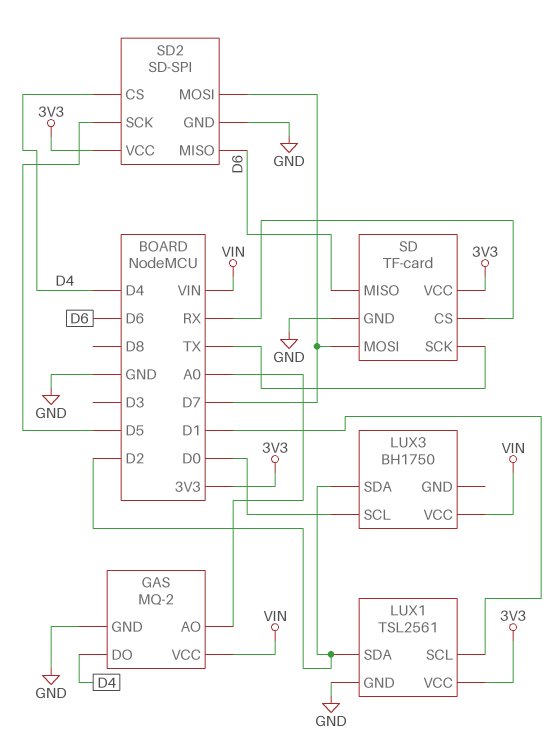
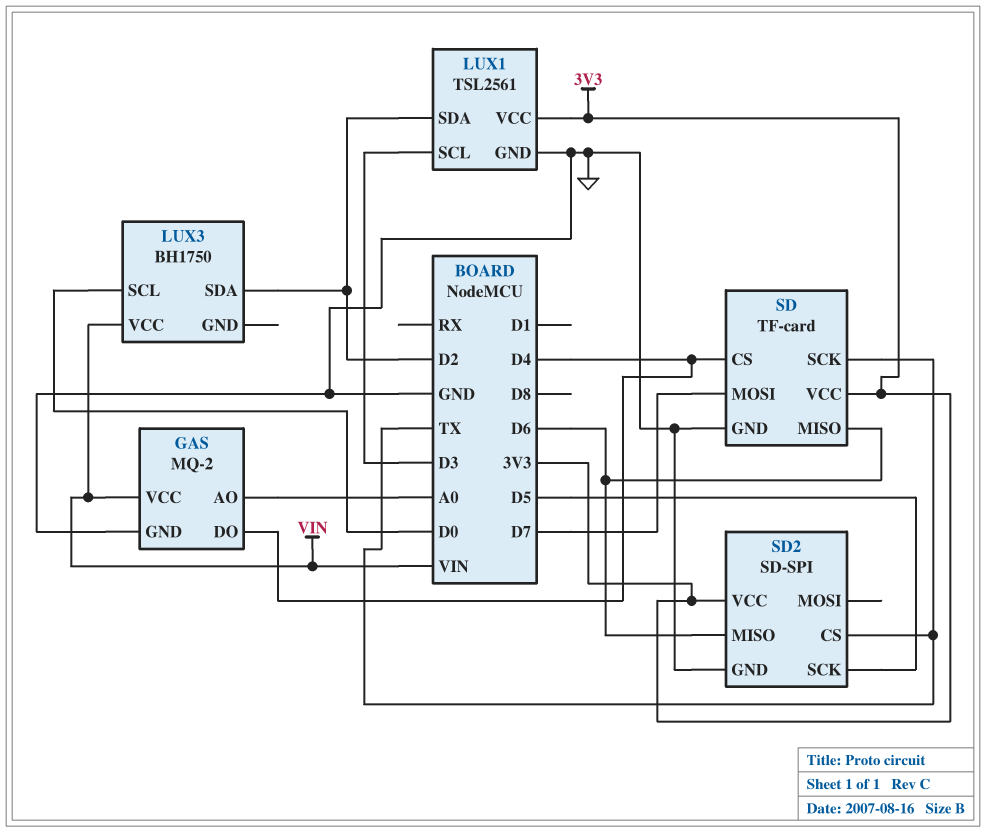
LUX1 pin SCL: D1 -> D3
SD pin CS: RX -> D4
SD2 pin CS: D4 -> TX
SD2 pin MOSI: D7 -> none

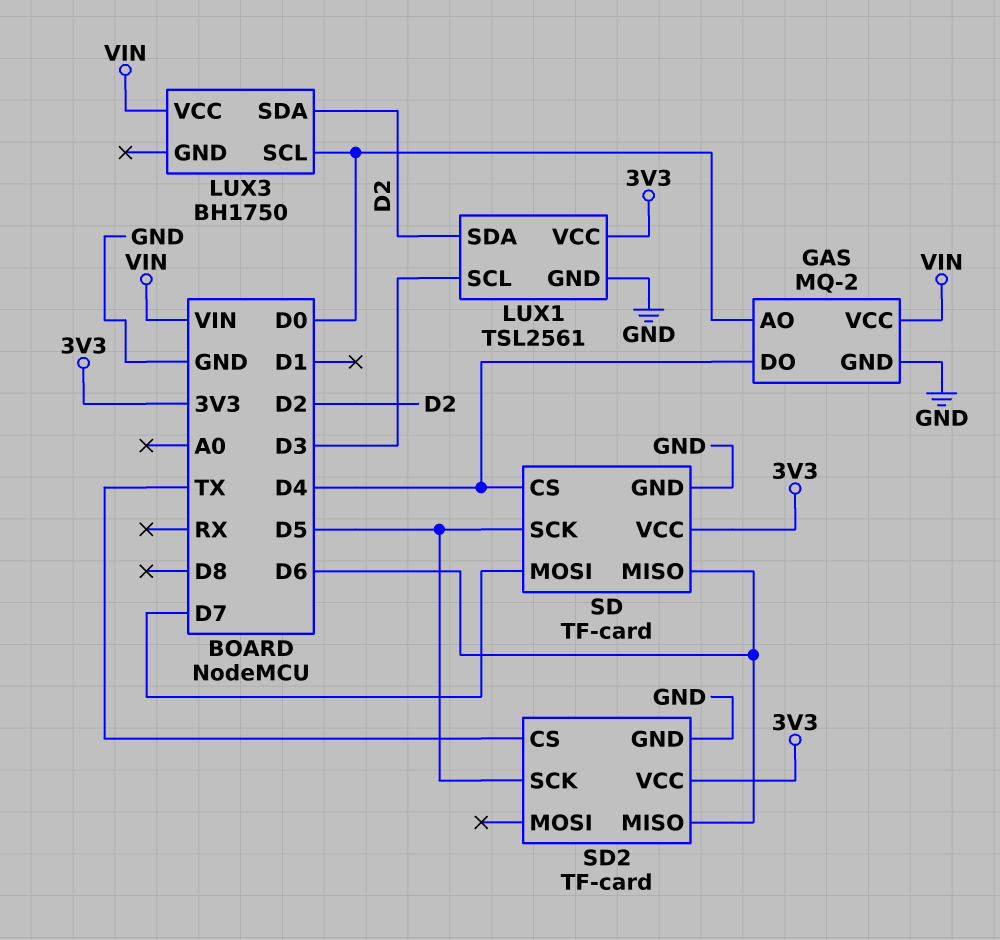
GAS pin AO: A0 -> D0
SD pin SCK: TX -> D5
SD2: SD-SPI -> TF-card

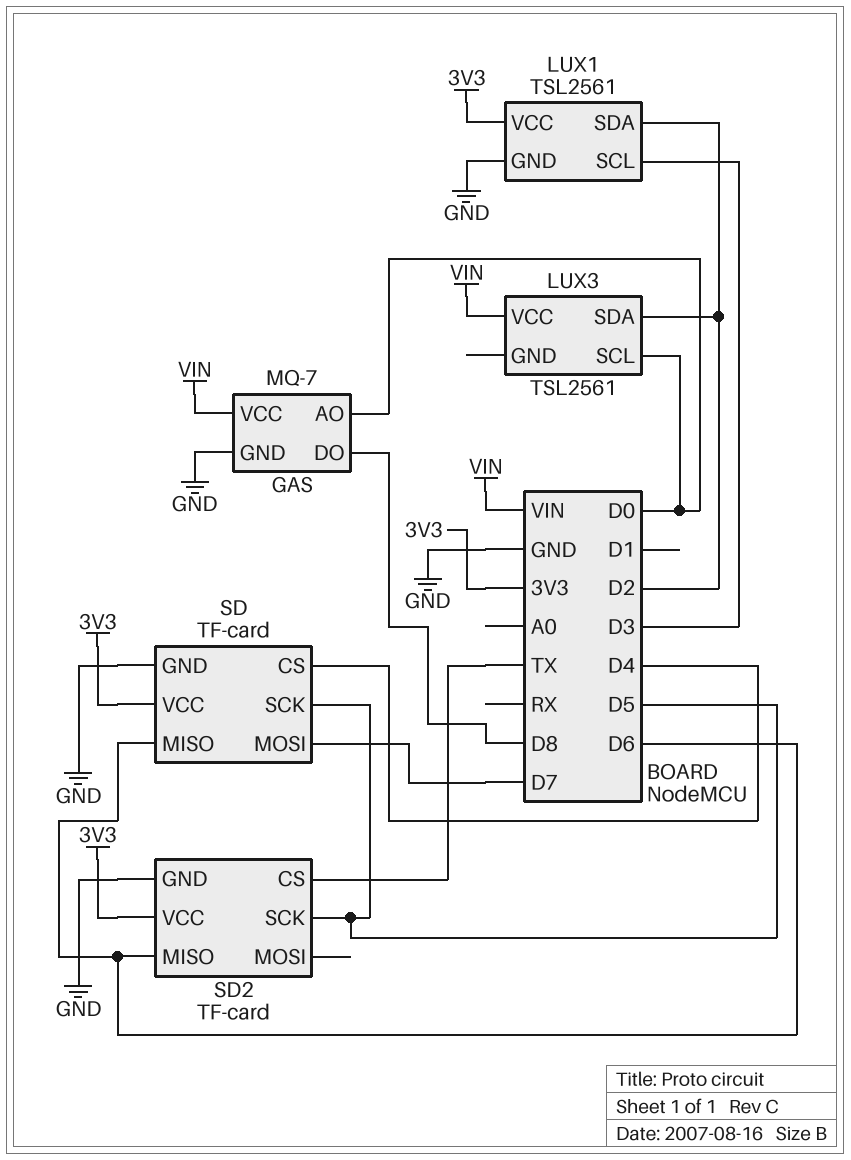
GAS: MQ-2 -> MQ-7
GAS pin DO: D4 -> D8
LUX3: BH1750 -> TSL2561

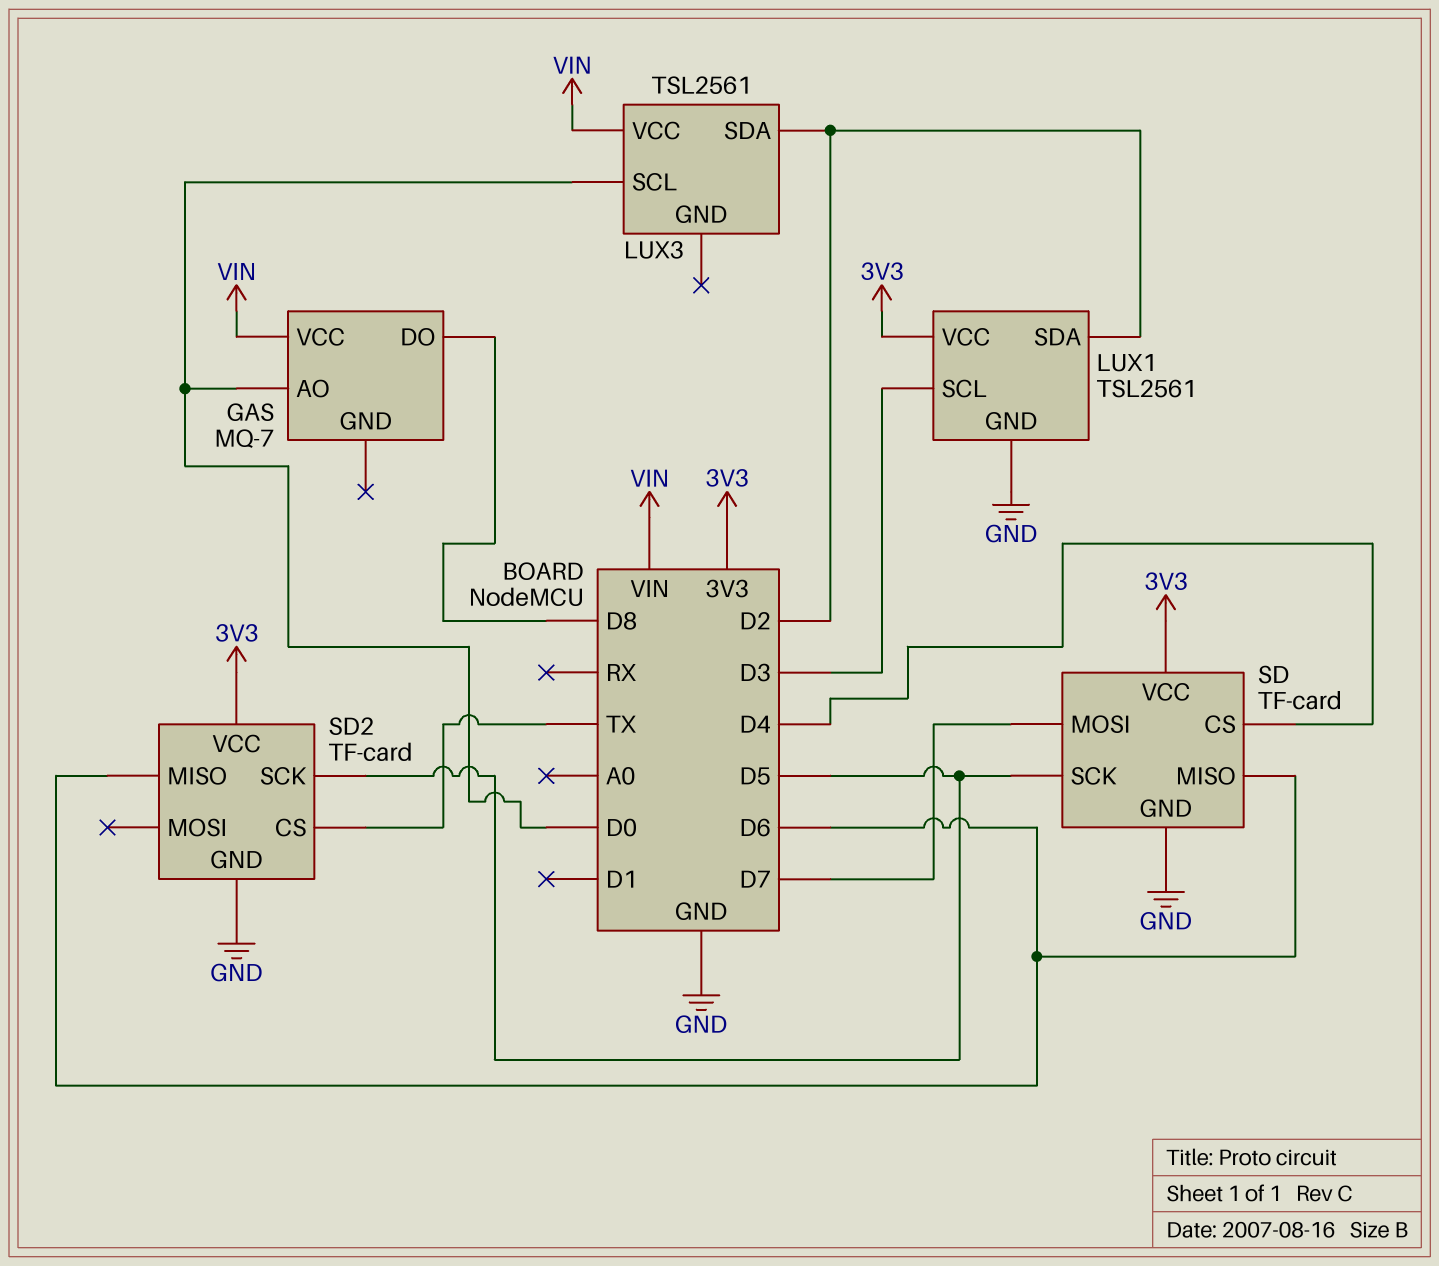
GAS pin GND: GND -> none

